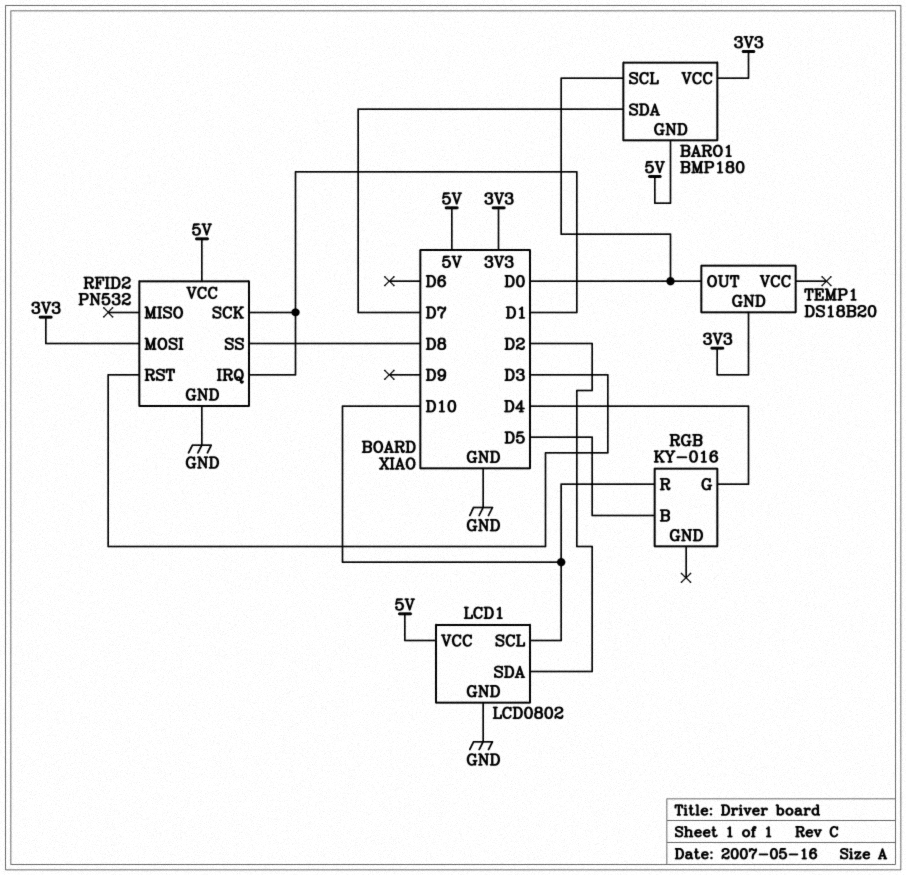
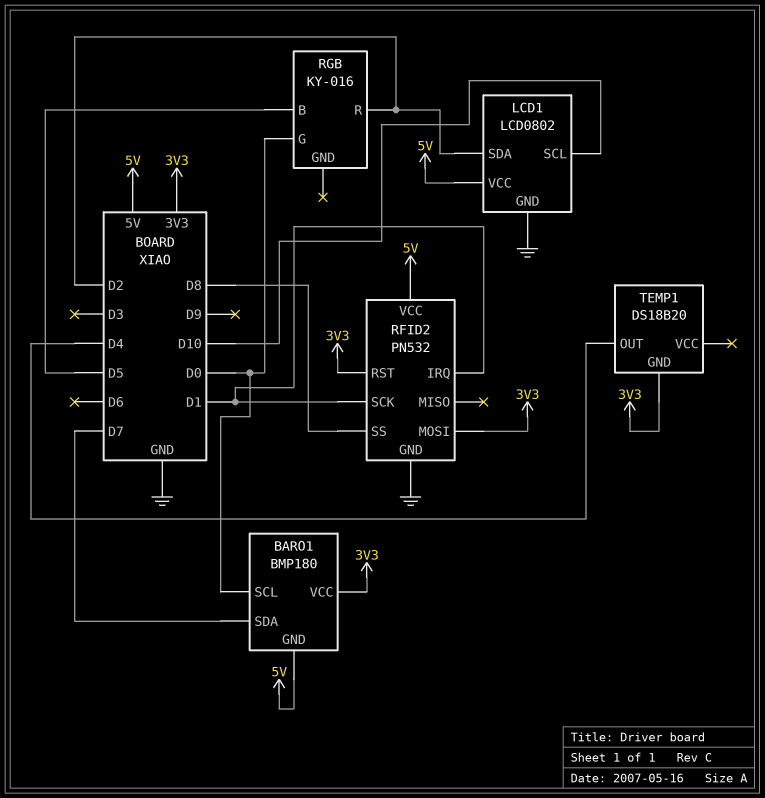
RFID2 pin RST: D3 -> 3V3
RGB pin G: D4 -> D0
RGB pin R: D10 -> D2
TEMP1 pin OUT: D0 -> D4

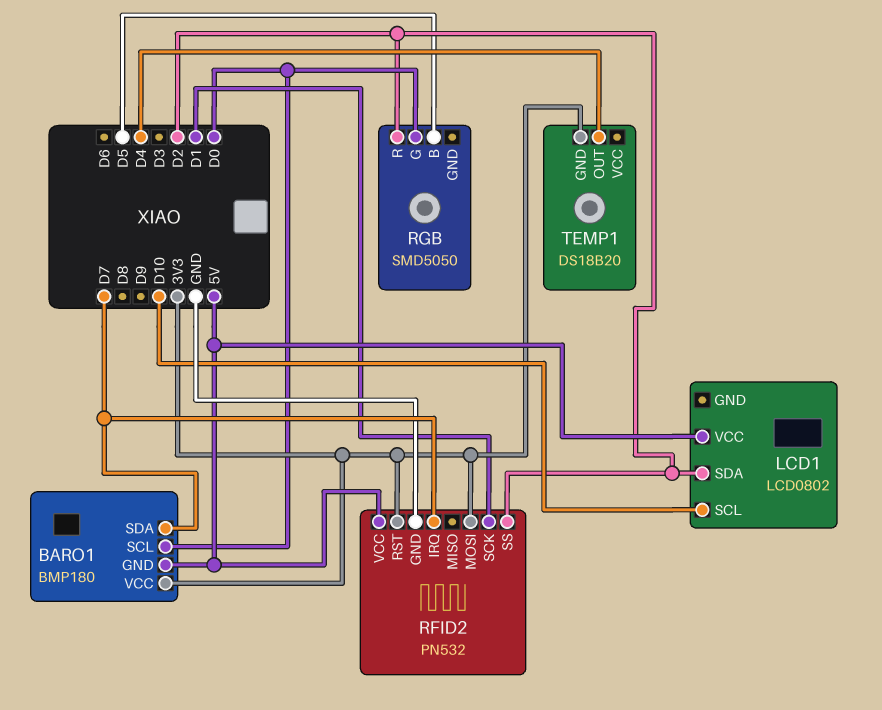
LCD1 pin GND: GND -> none
RFID2 pin IRQ: D1 -> D7
RFID2 pin SS: D8 -> D2
RGB: KY-016 -> SMD5050

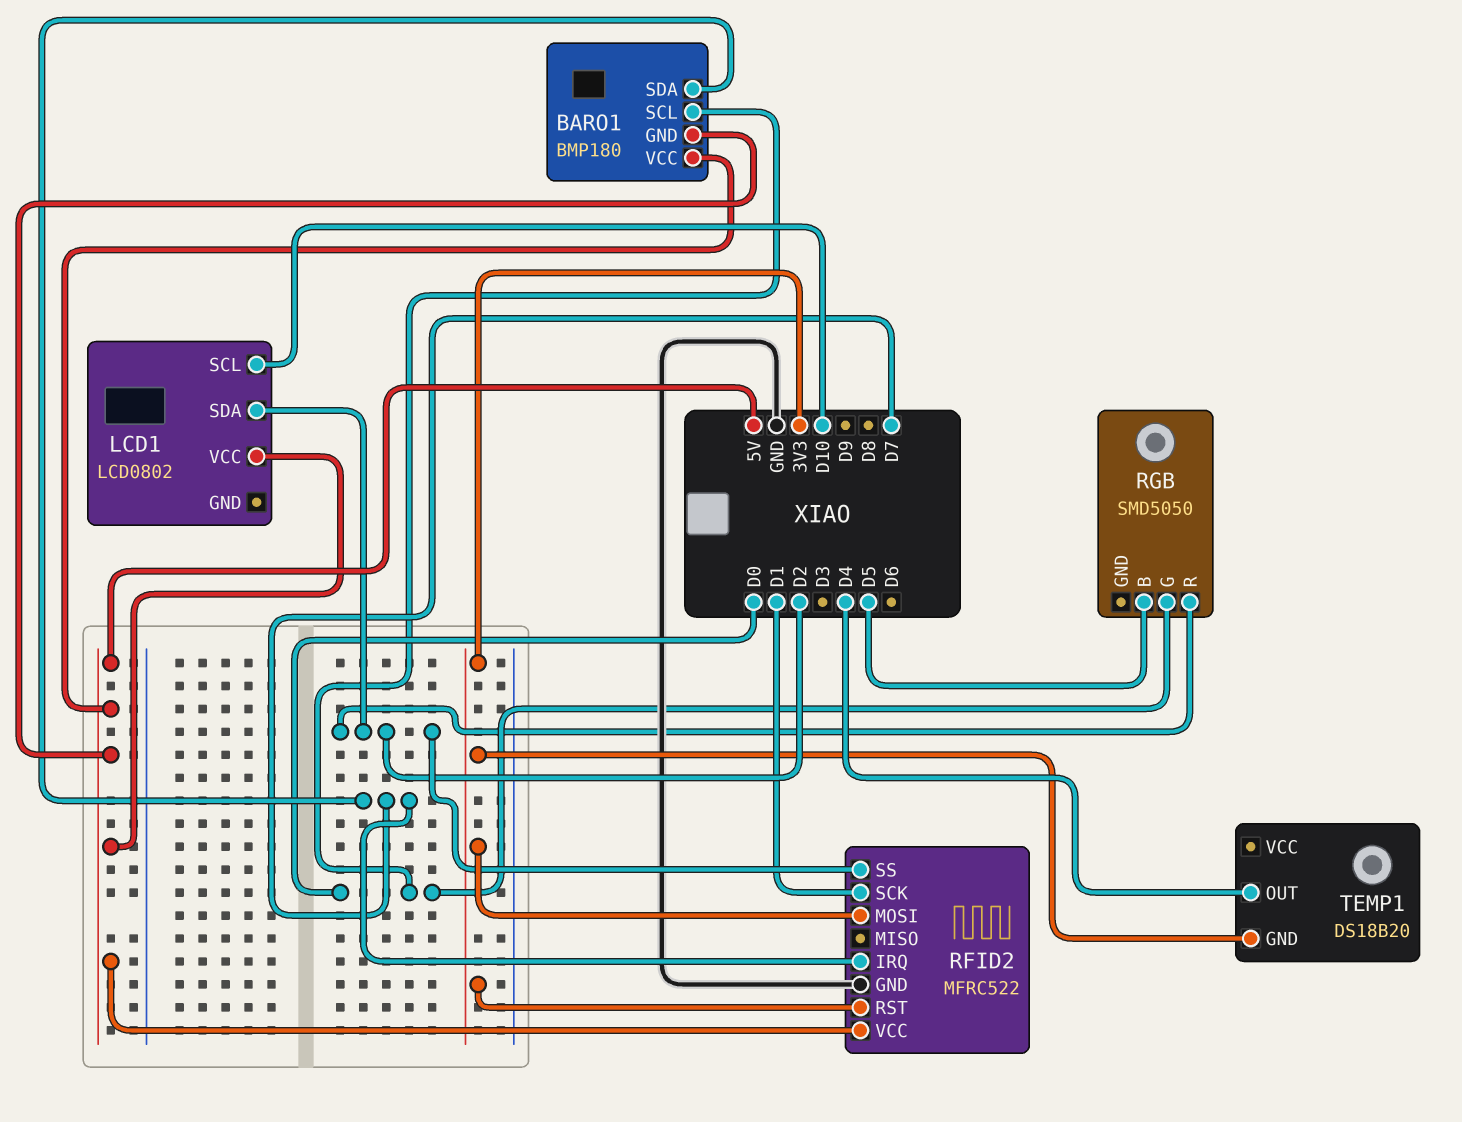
BARO1 pin VCC: 3V3 -> 5V
RFID2: PN532 -> MFRC522

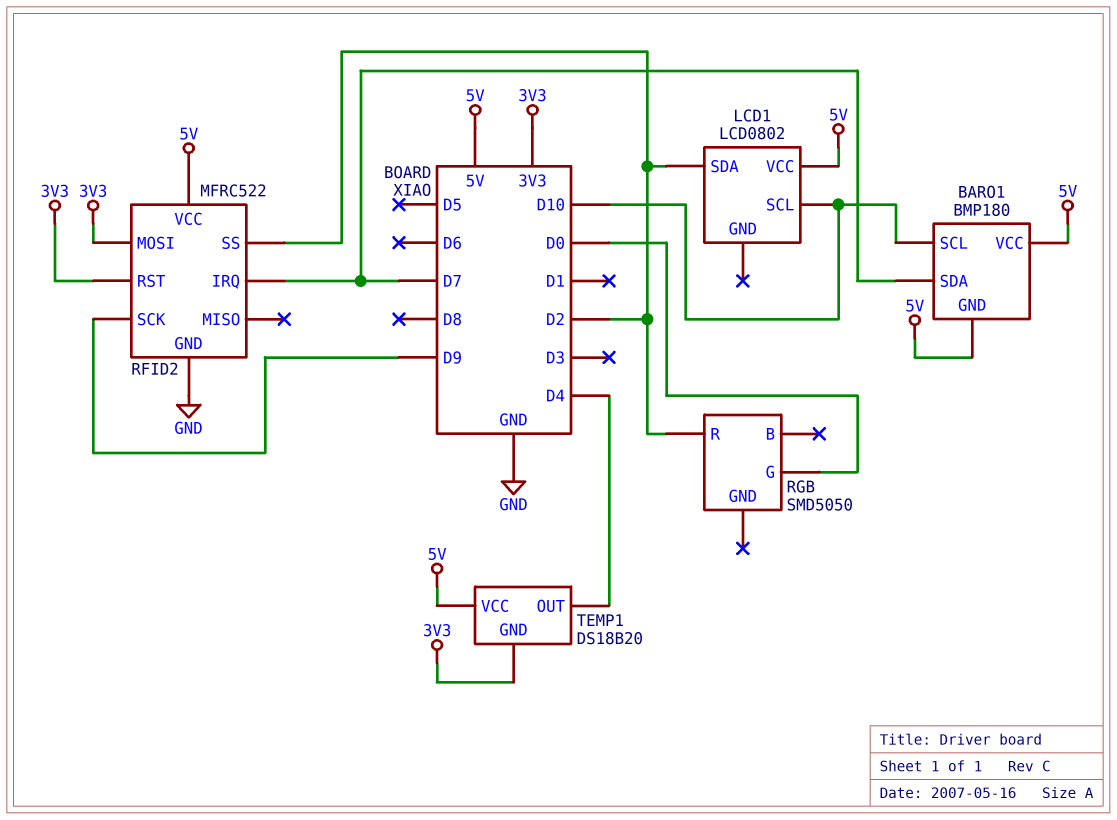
BARO1 pin SCL: D0 -> D10
RFID2 pin SCK: D1 -> D9
RGB pin B: D5 -> none
TEMP1 pin VCC: none -> 5V

